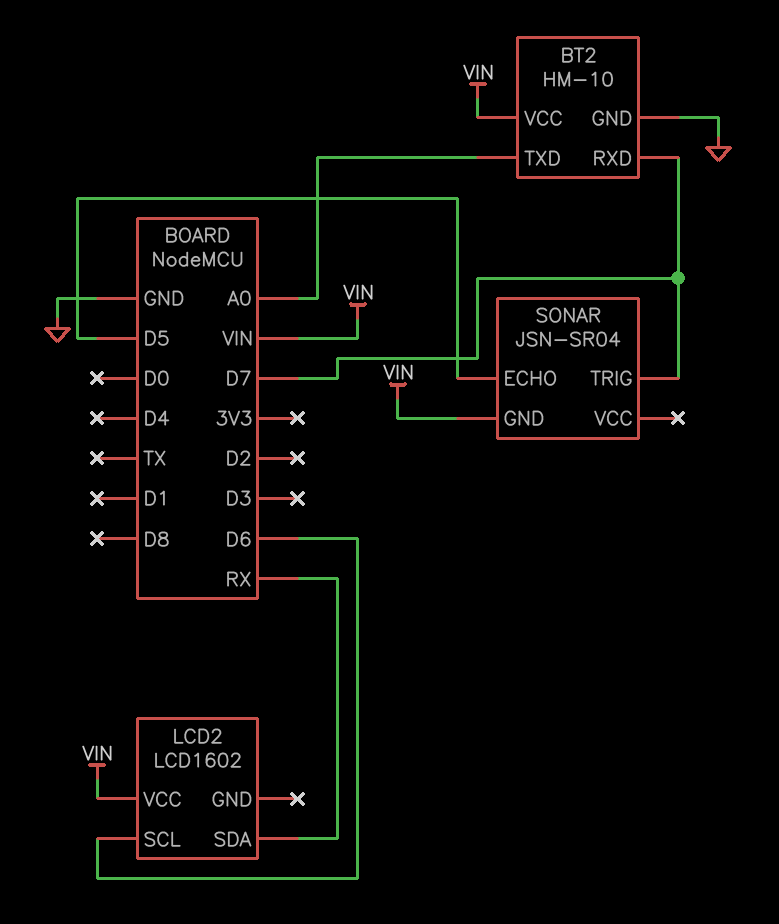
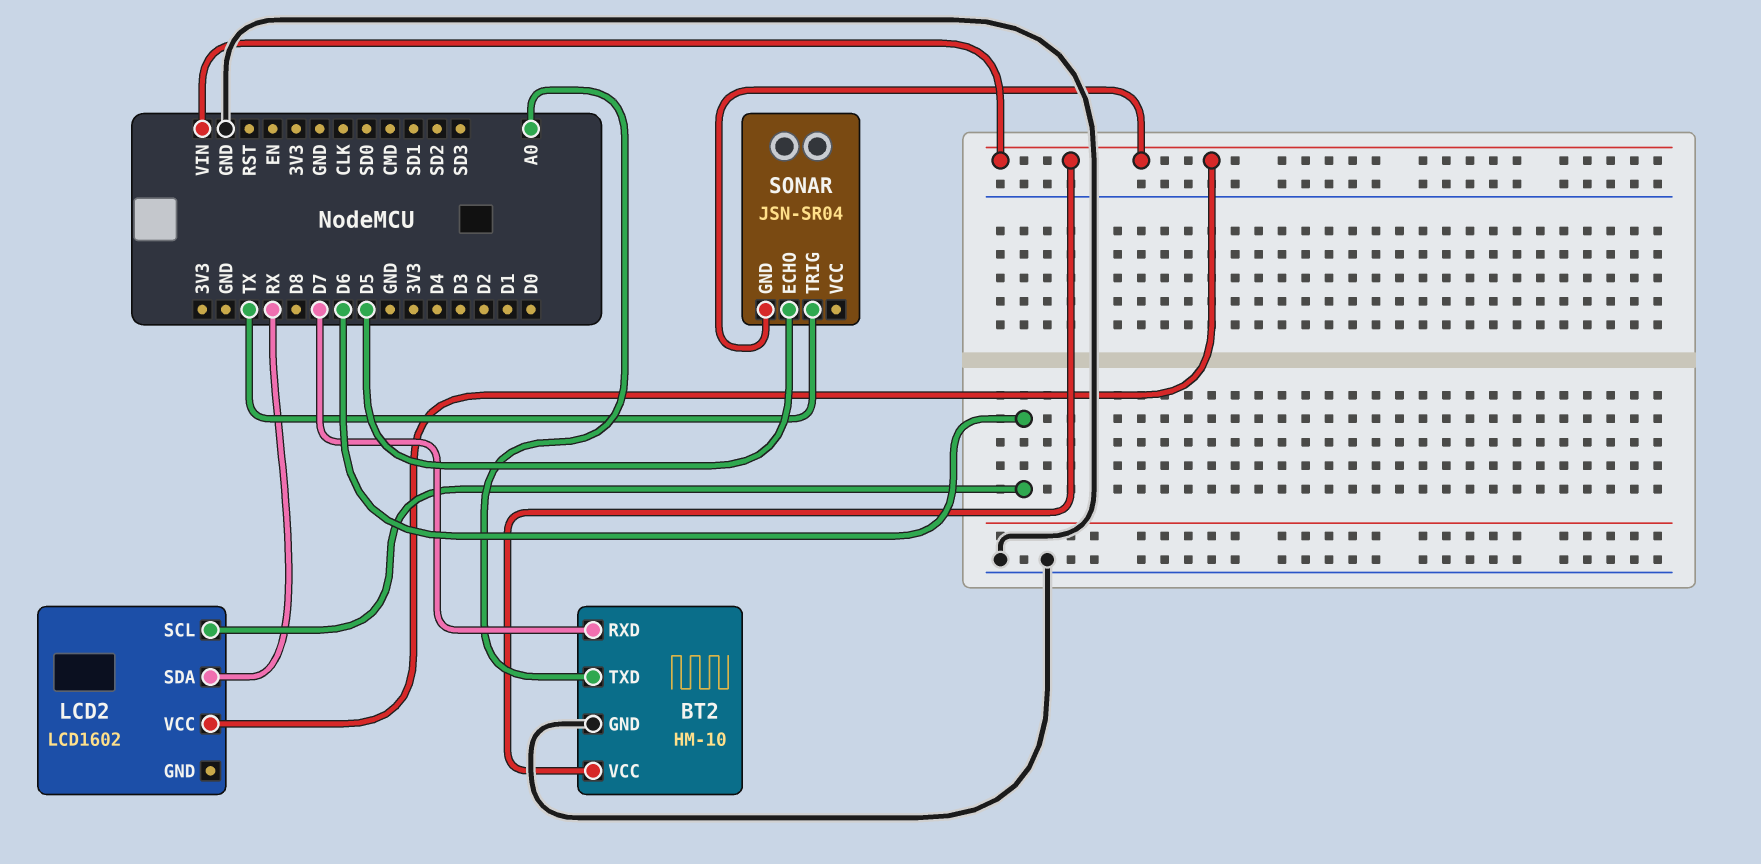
SONAR pin TRIG: D7 -> TX

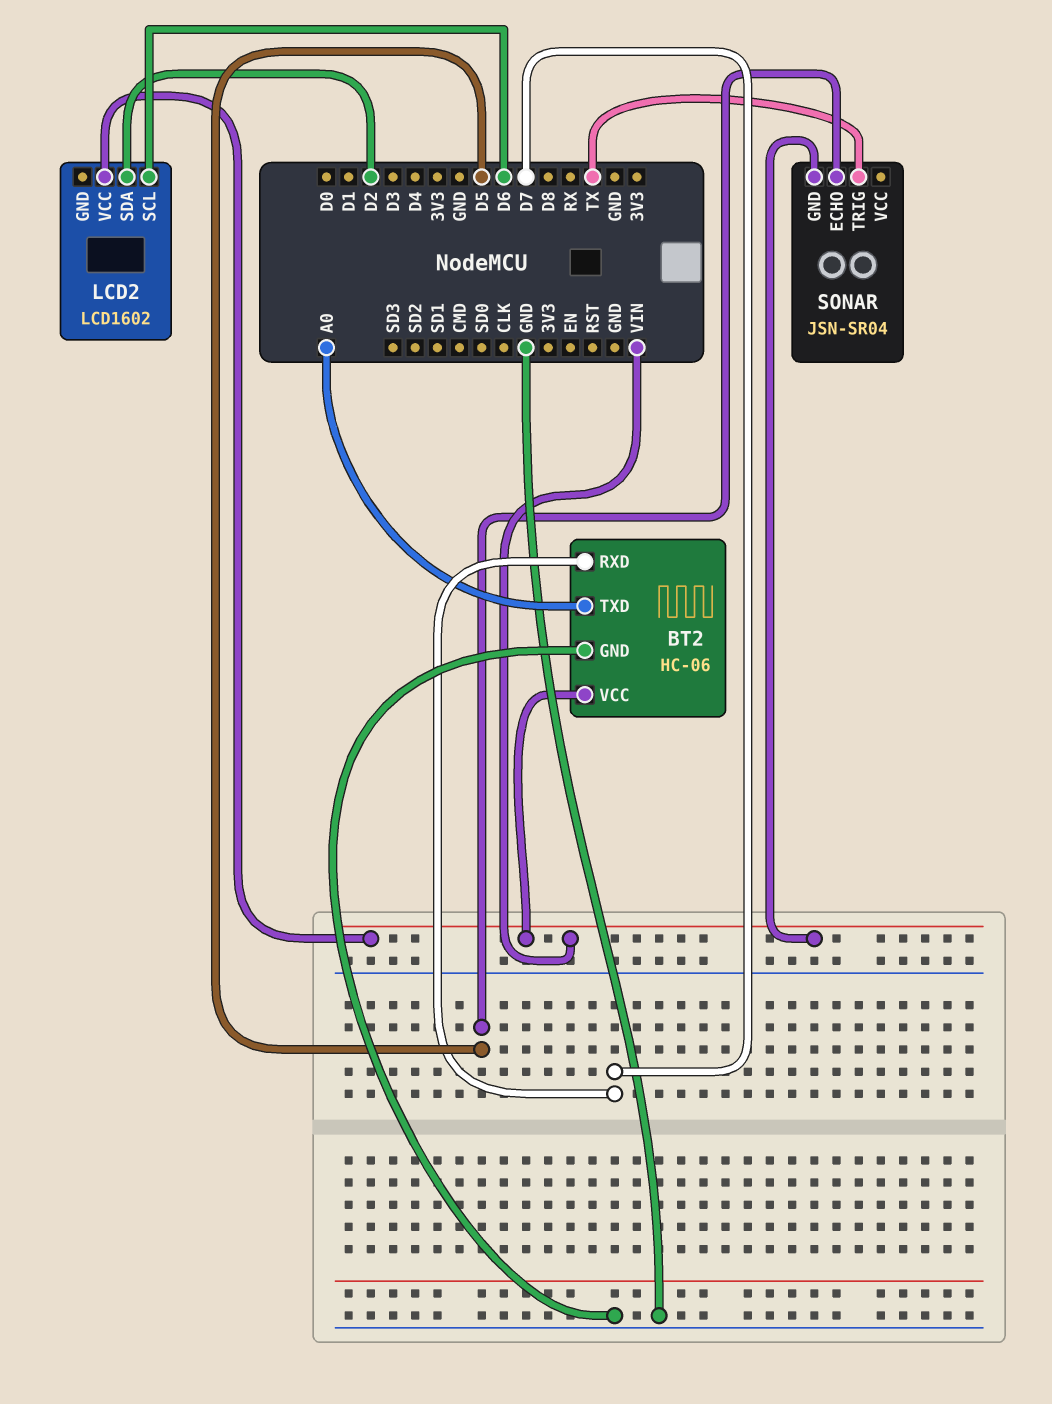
BT2: HM-10 -> HC-06
LCD2 pin SDA: RX -> D2

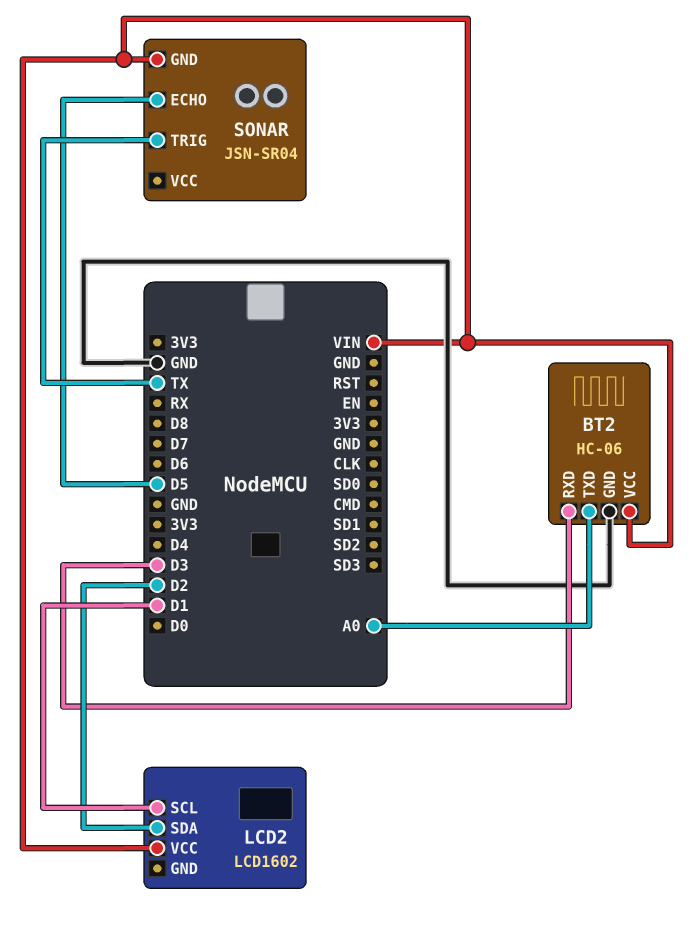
BT2 pin RXD: D7 -> D3
LCD2 pin SCL: D6 -> D1

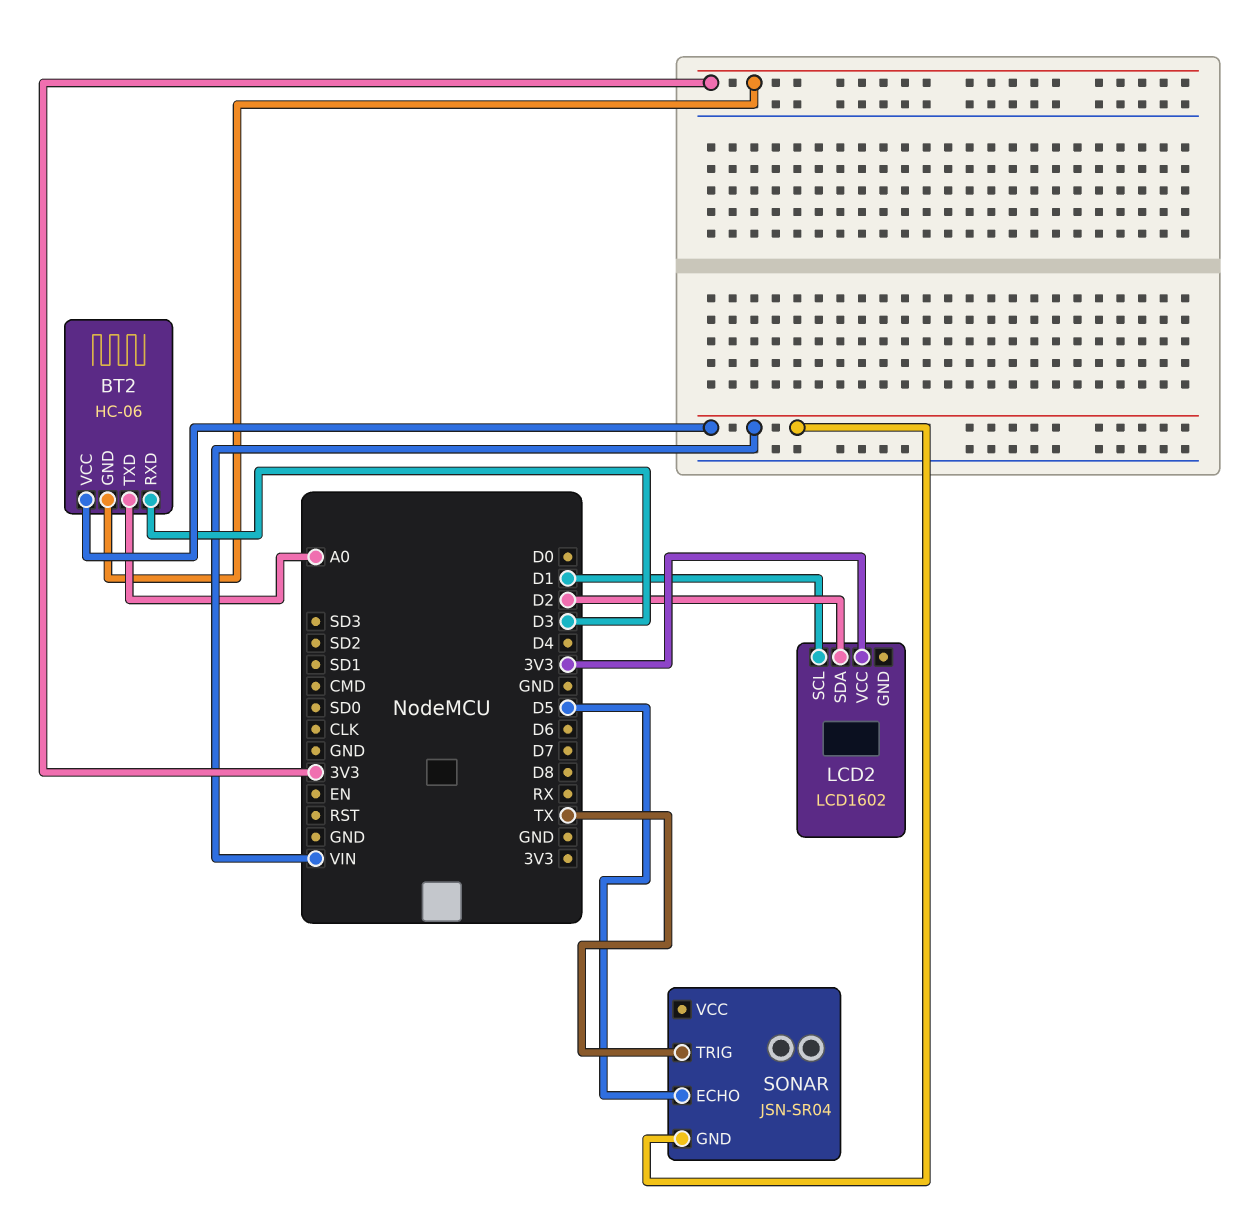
BT2 pin GND: GND -> 3V3
LCD2 pin VCC: VIN -> 3V3

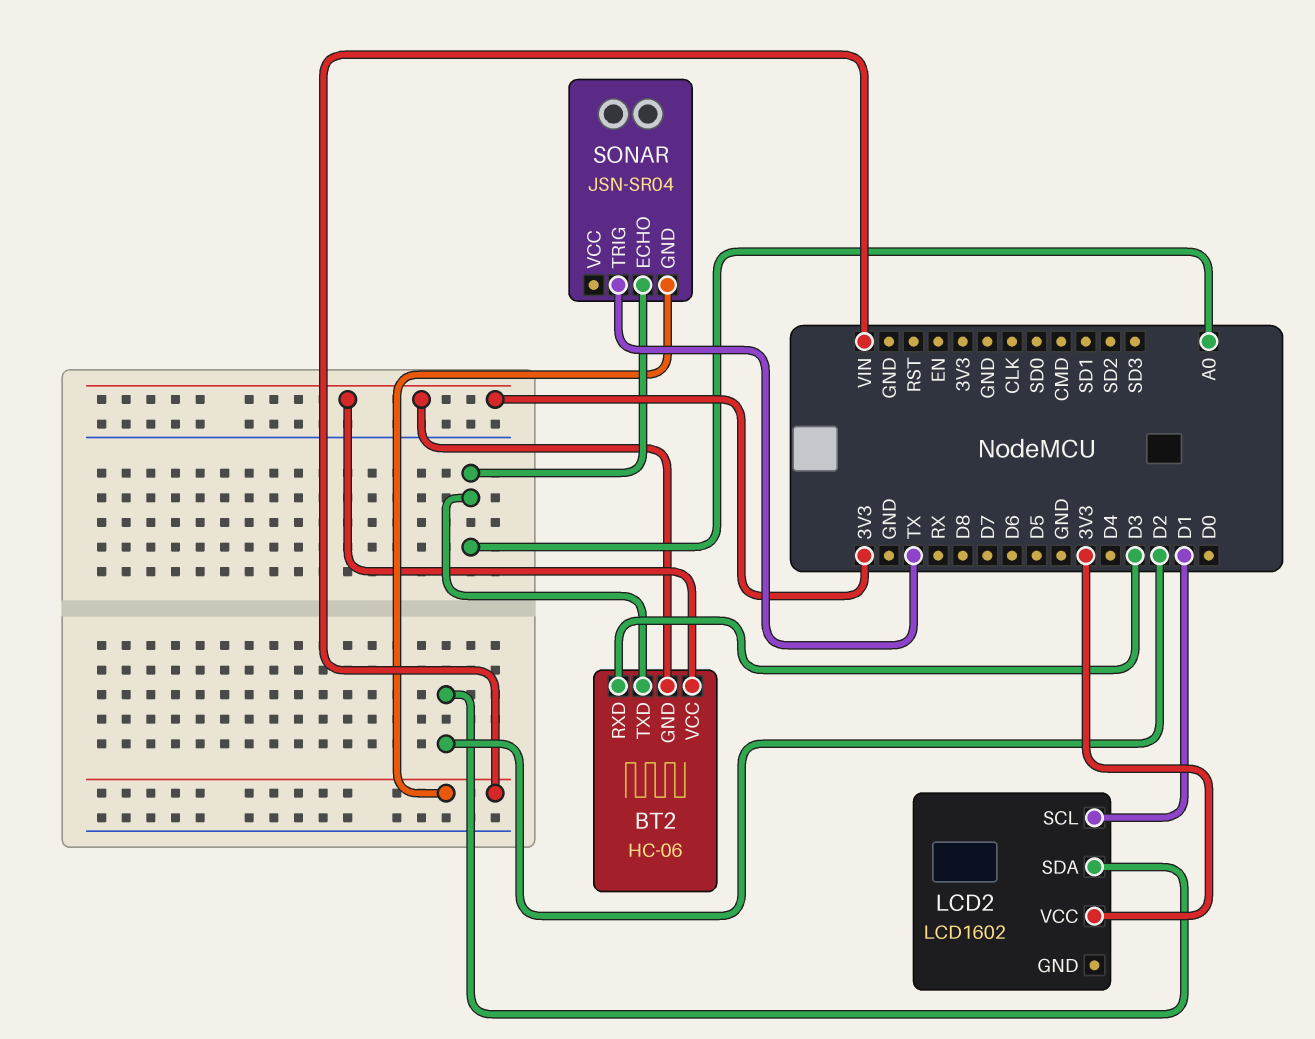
BT2 pin VCC: VIN -> 3V3
SONAR pin ECHO: D5 -> A0

